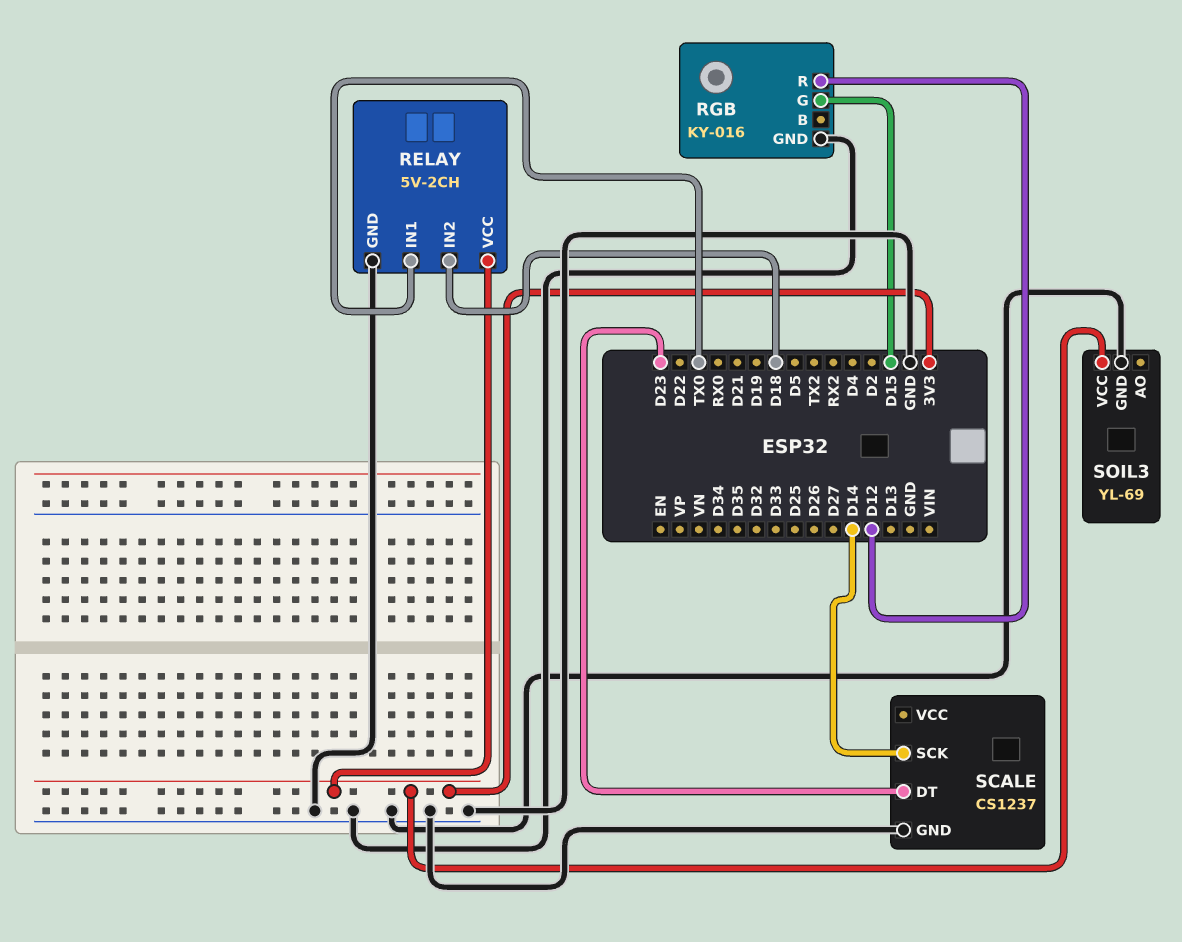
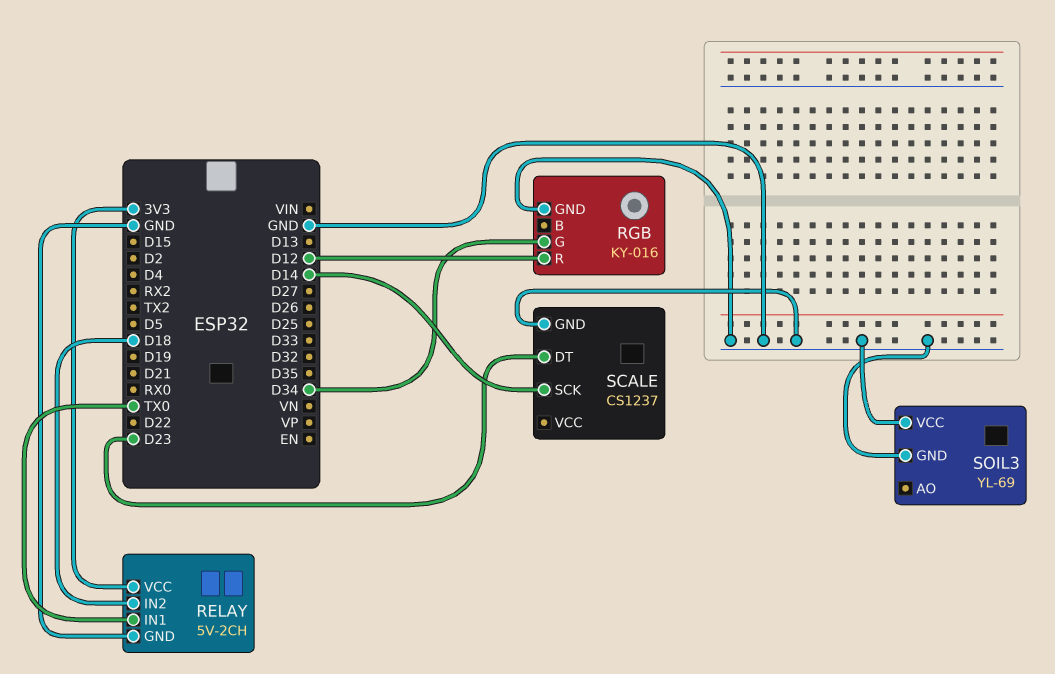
RGB pin G: D15 -> D34
SOIL3 pin VCC: 3V3 -> GND

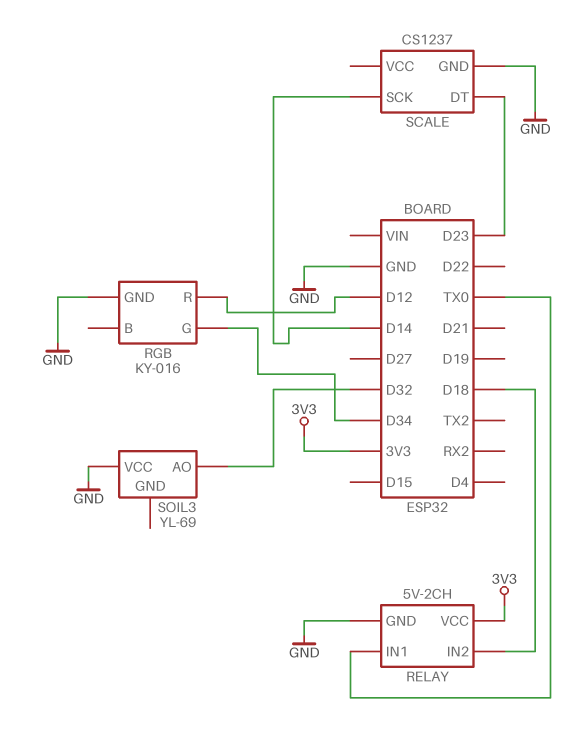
SOIL3 pin AO: none -> D32
SOIL3 pin GND: GND -> none

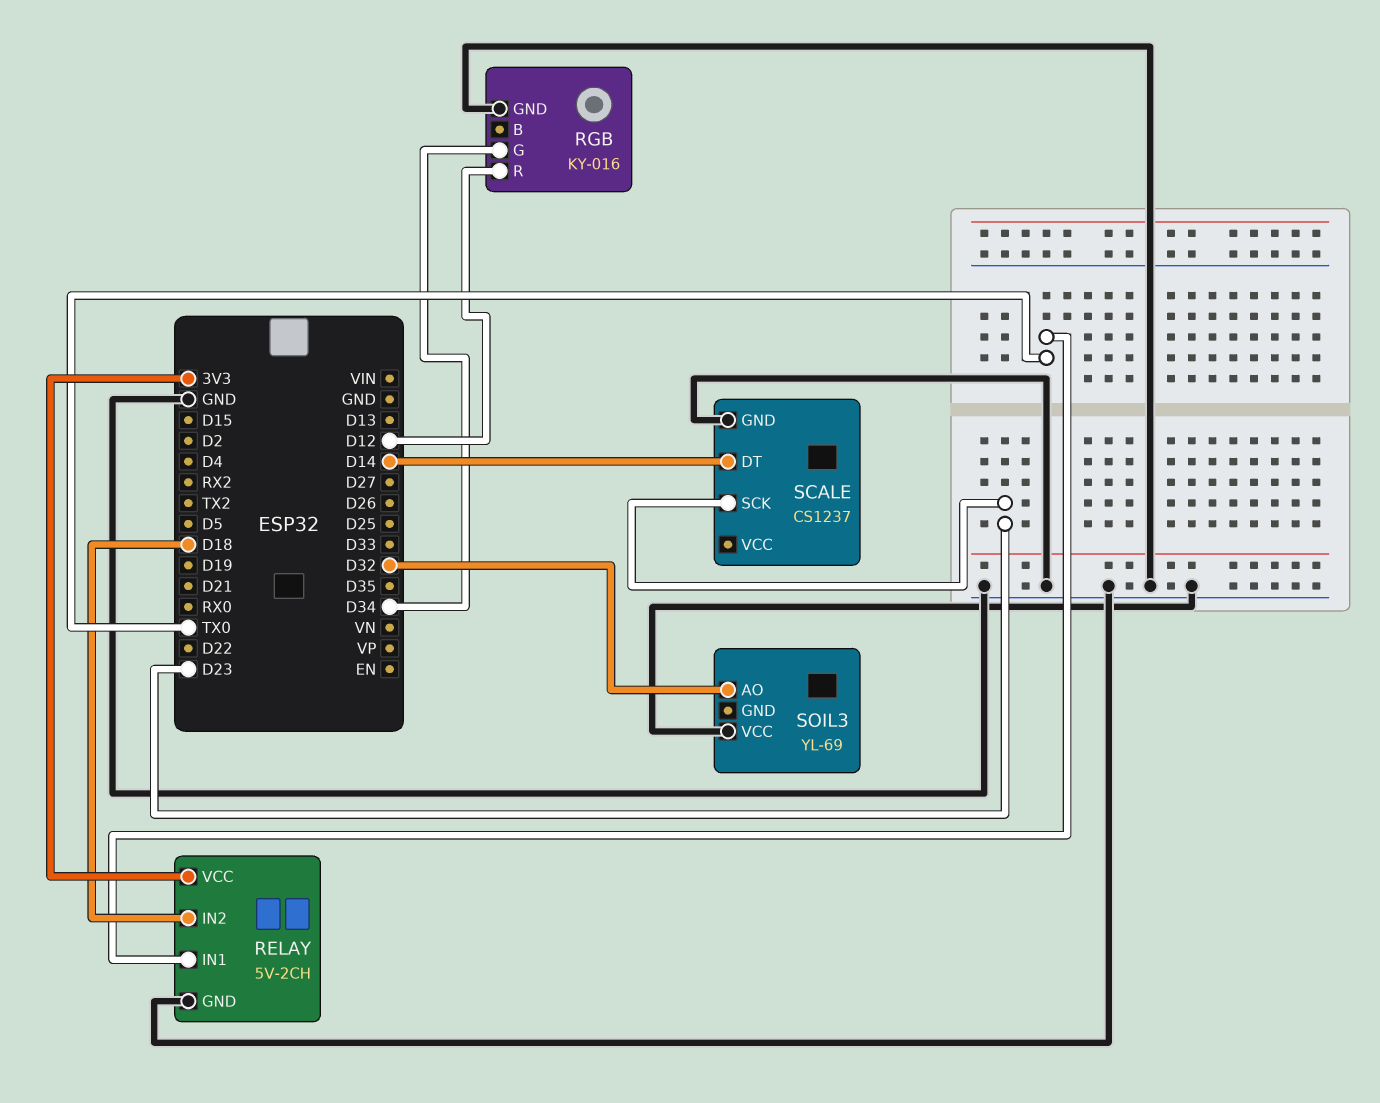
SCALE pin DT: D23 -> D14
SCALE pin SCK: D14 -> D23

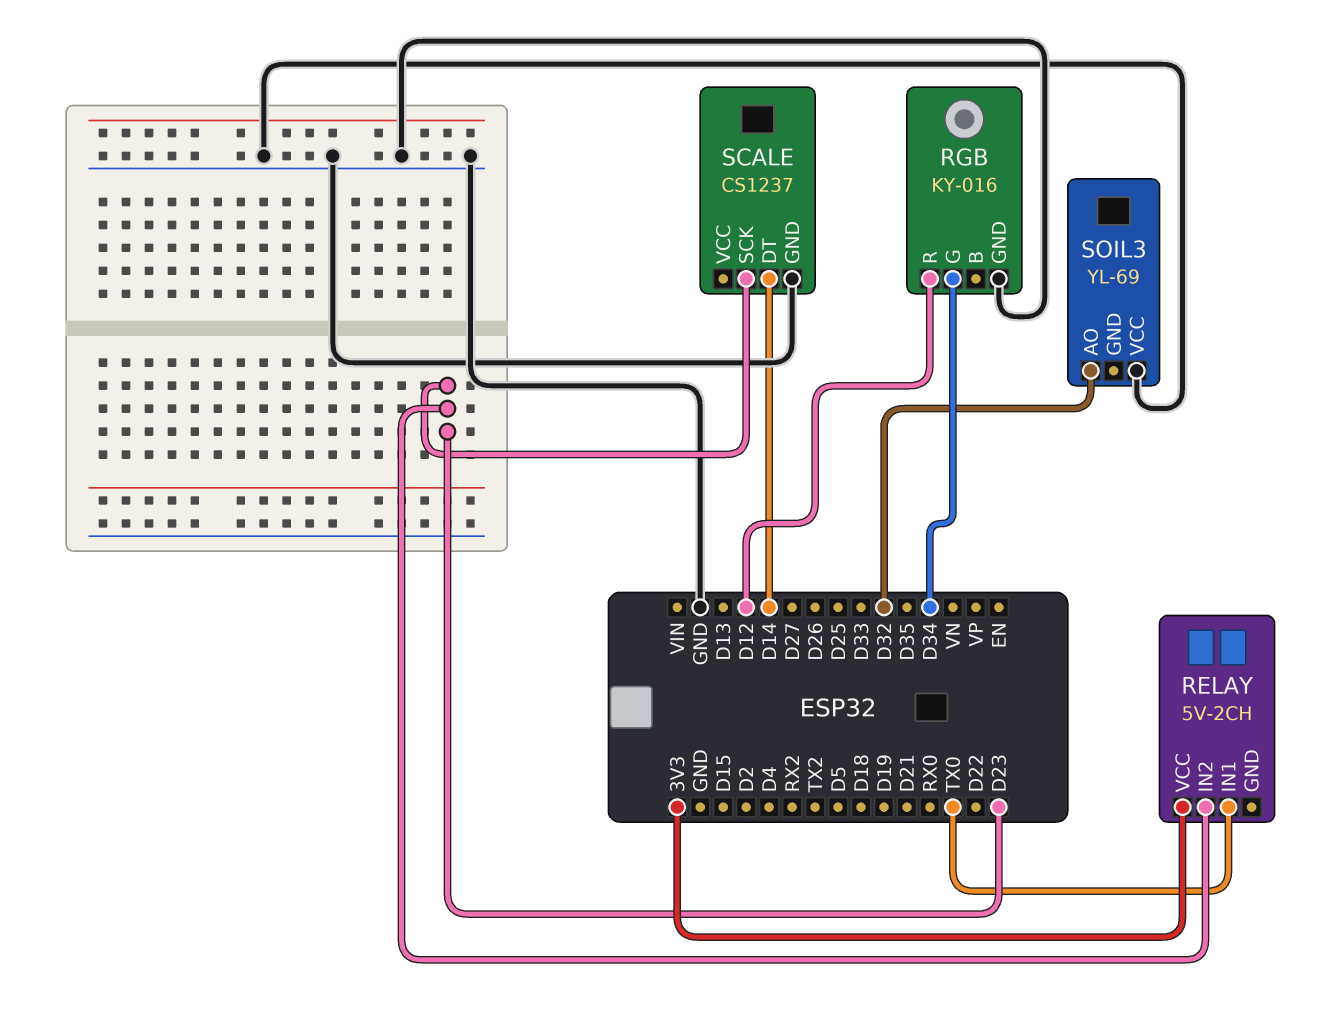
RELAY pin GND: GND -> none
RELAY pin IN2: D18 -> D23

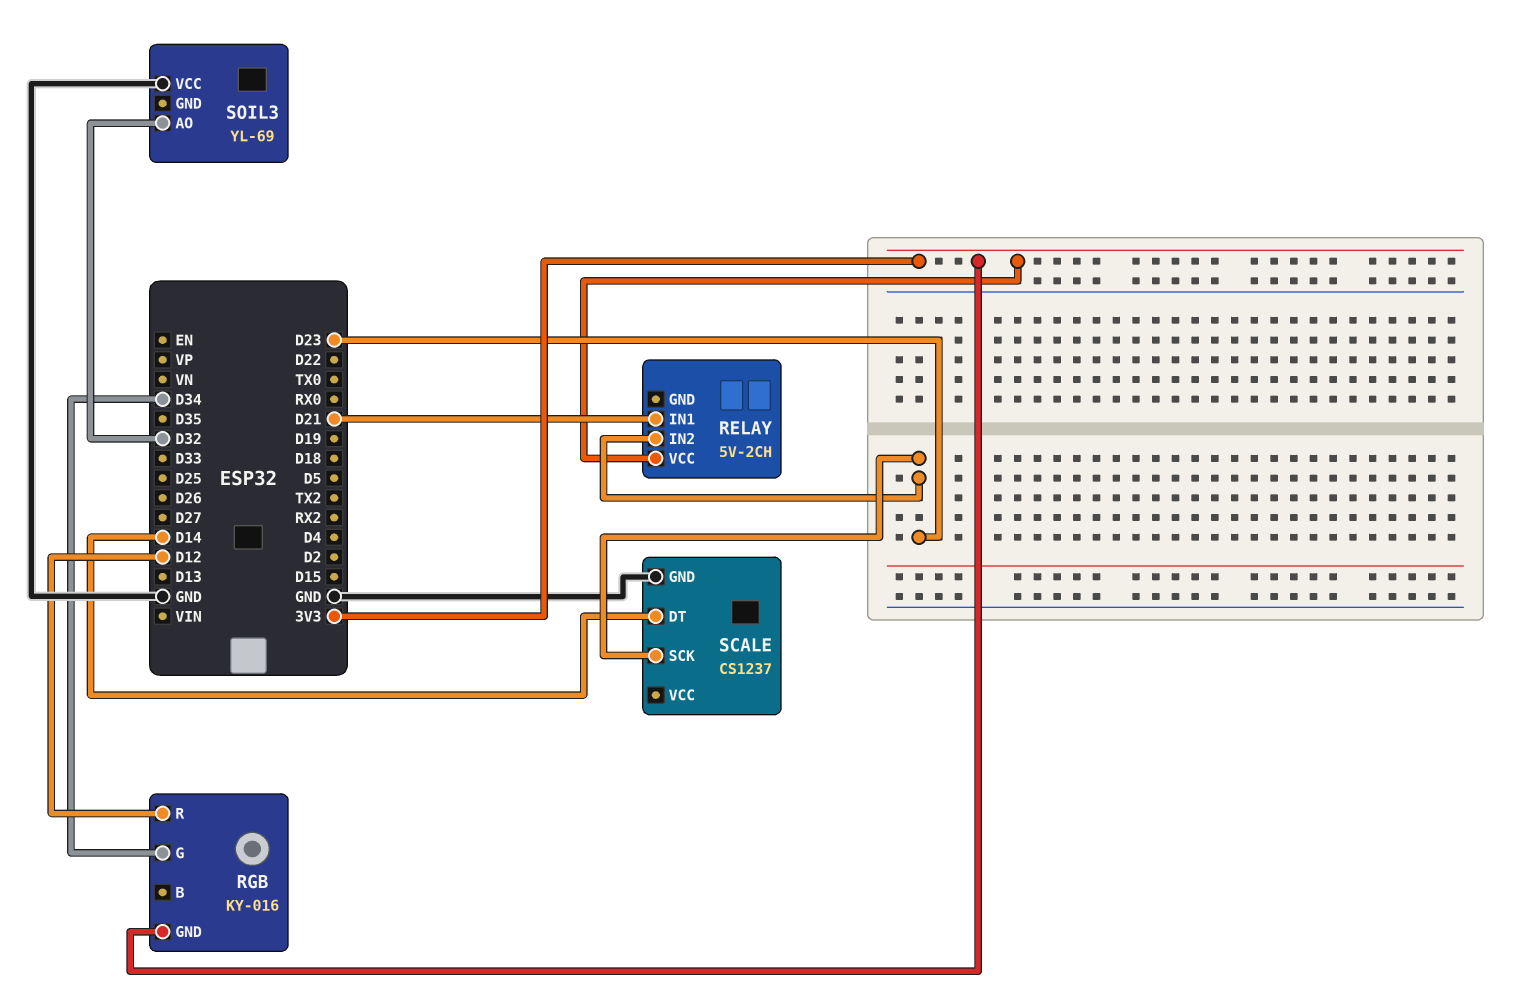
RELAY pin IN1: TX0 -> D21
RGB pin GND: GND -> 3V3

